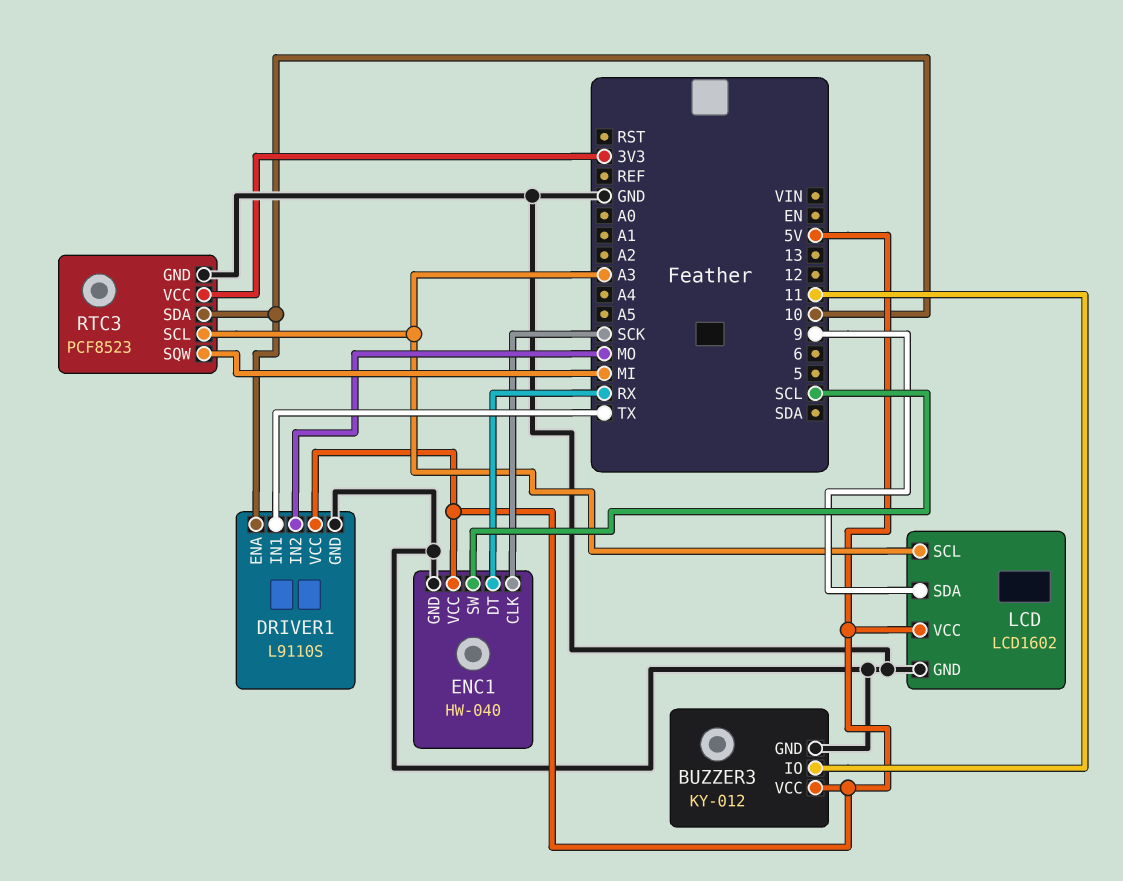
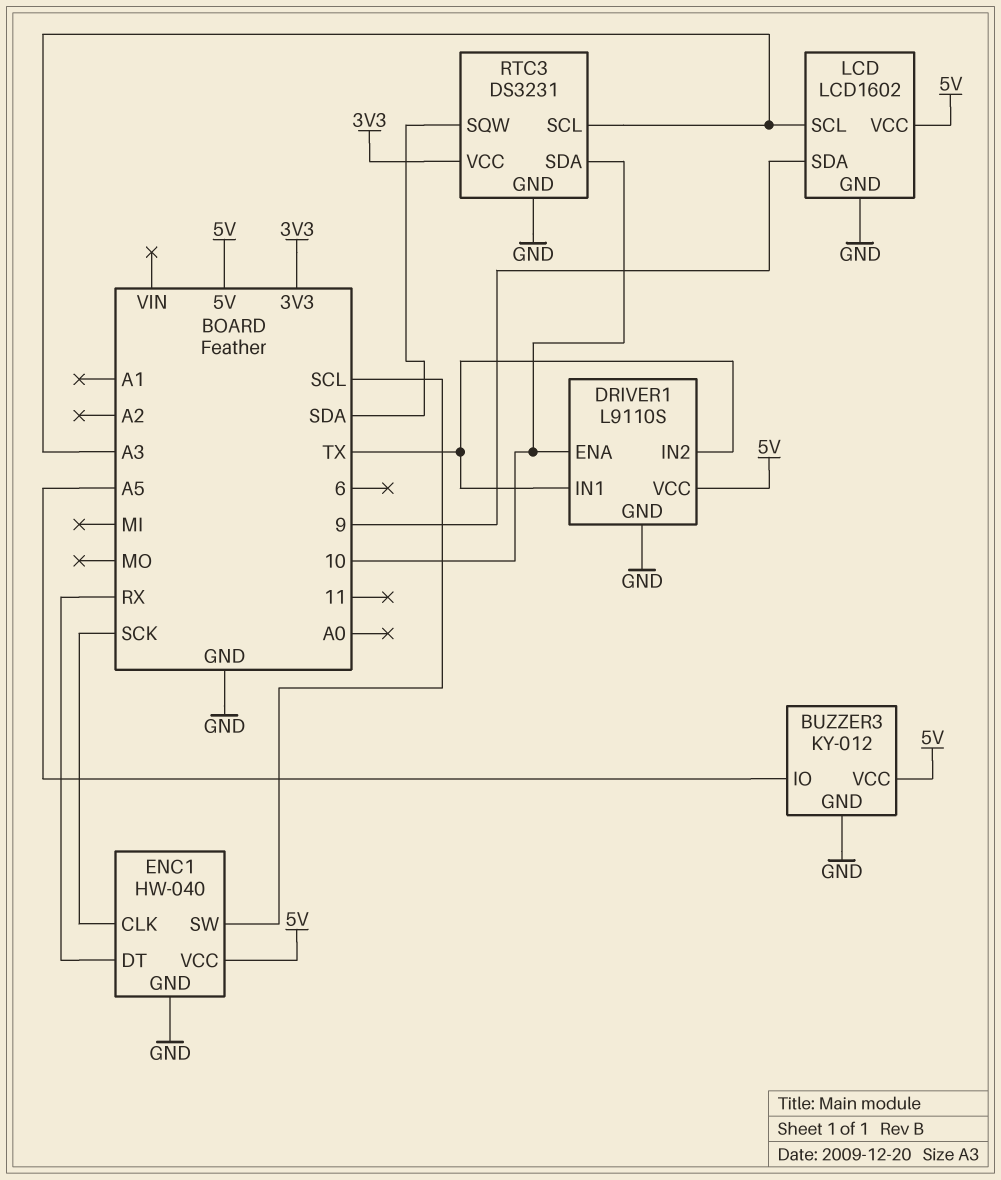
BUZZER3 pin IO: 11 -> A5
DRIVER1 pin IN2: MO -> TX
RTC3: PCF8523 -> DS3231
RTC3 pin SQW: MI -> SDA

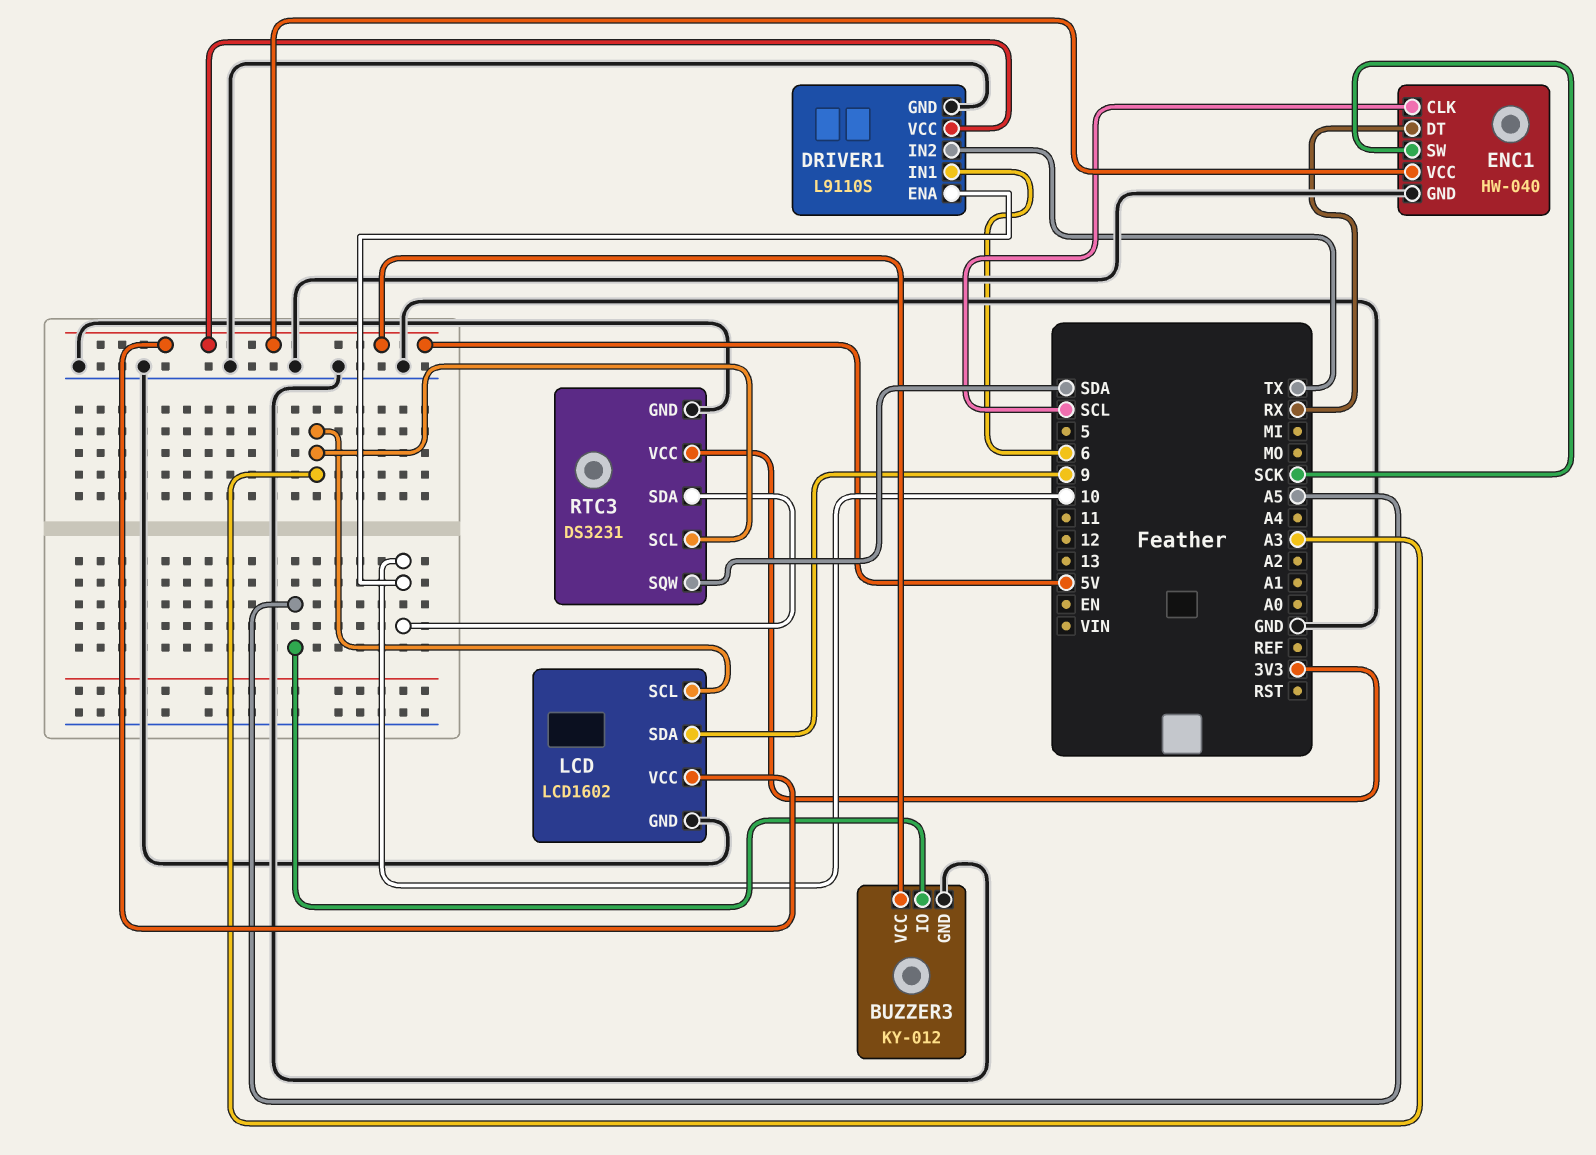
DRIVER1 pin IN1: TX -> 6
ENC1 pin CLK: SCK -> SCL
ENC1 pin SW: SCL -> SCK

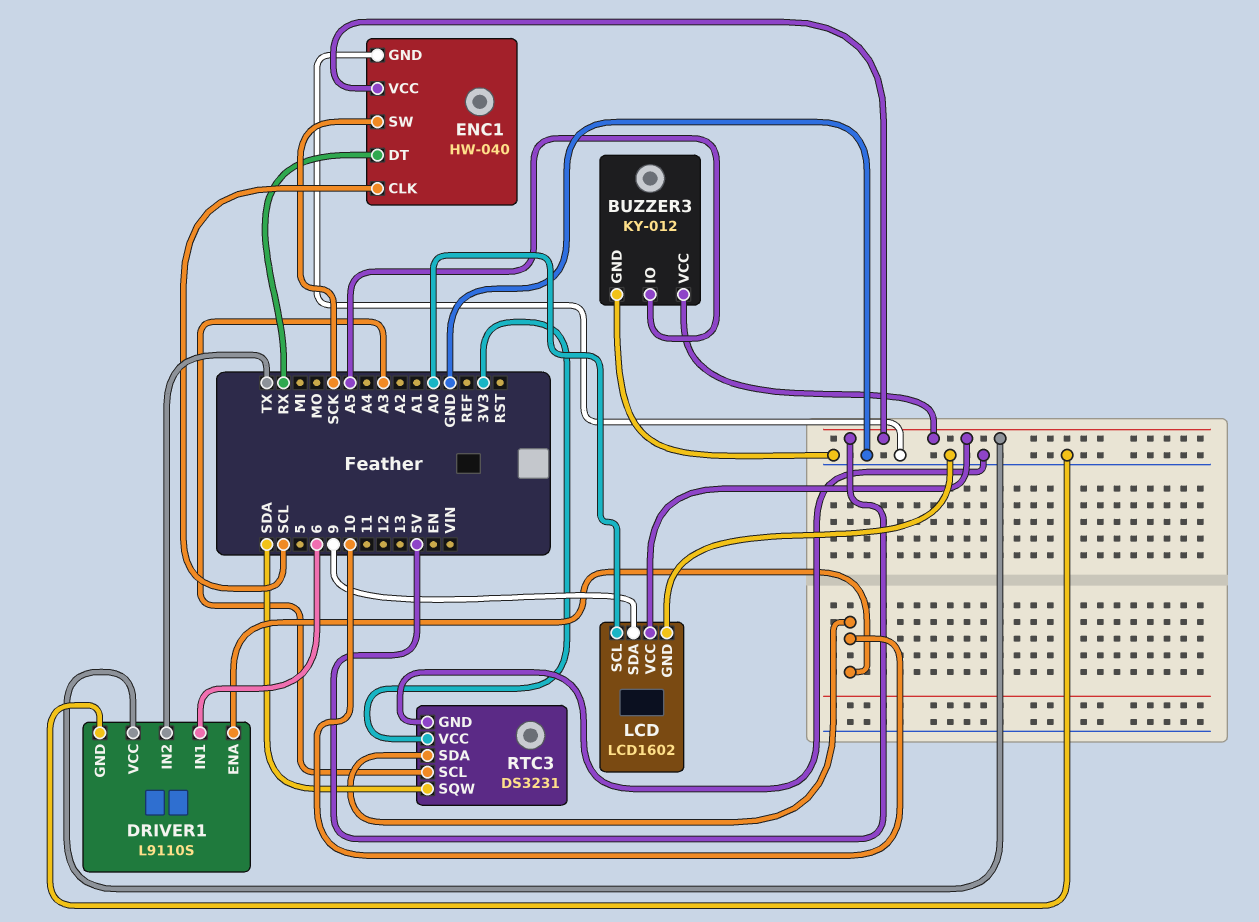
LCD pin SCL: A3 -> A0

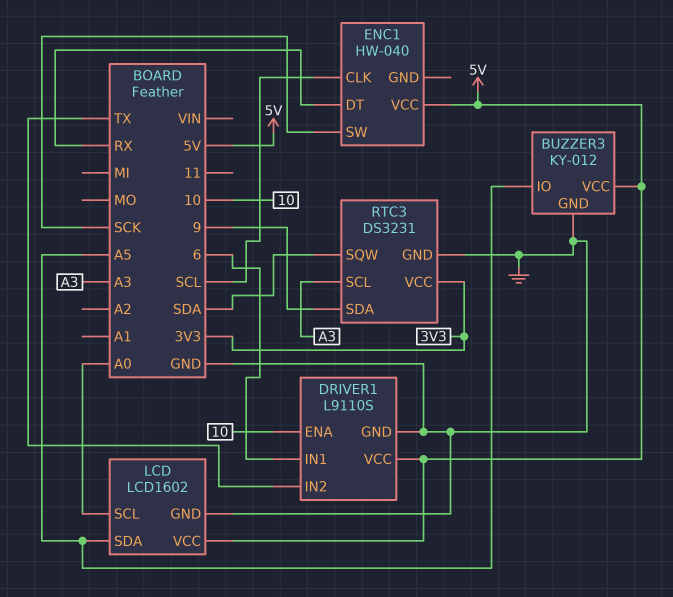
ENC1 pin GND: GND -> none
LCD pin SDA: 9 -> A5
RTC3 pin SDA: 10 -> 9

